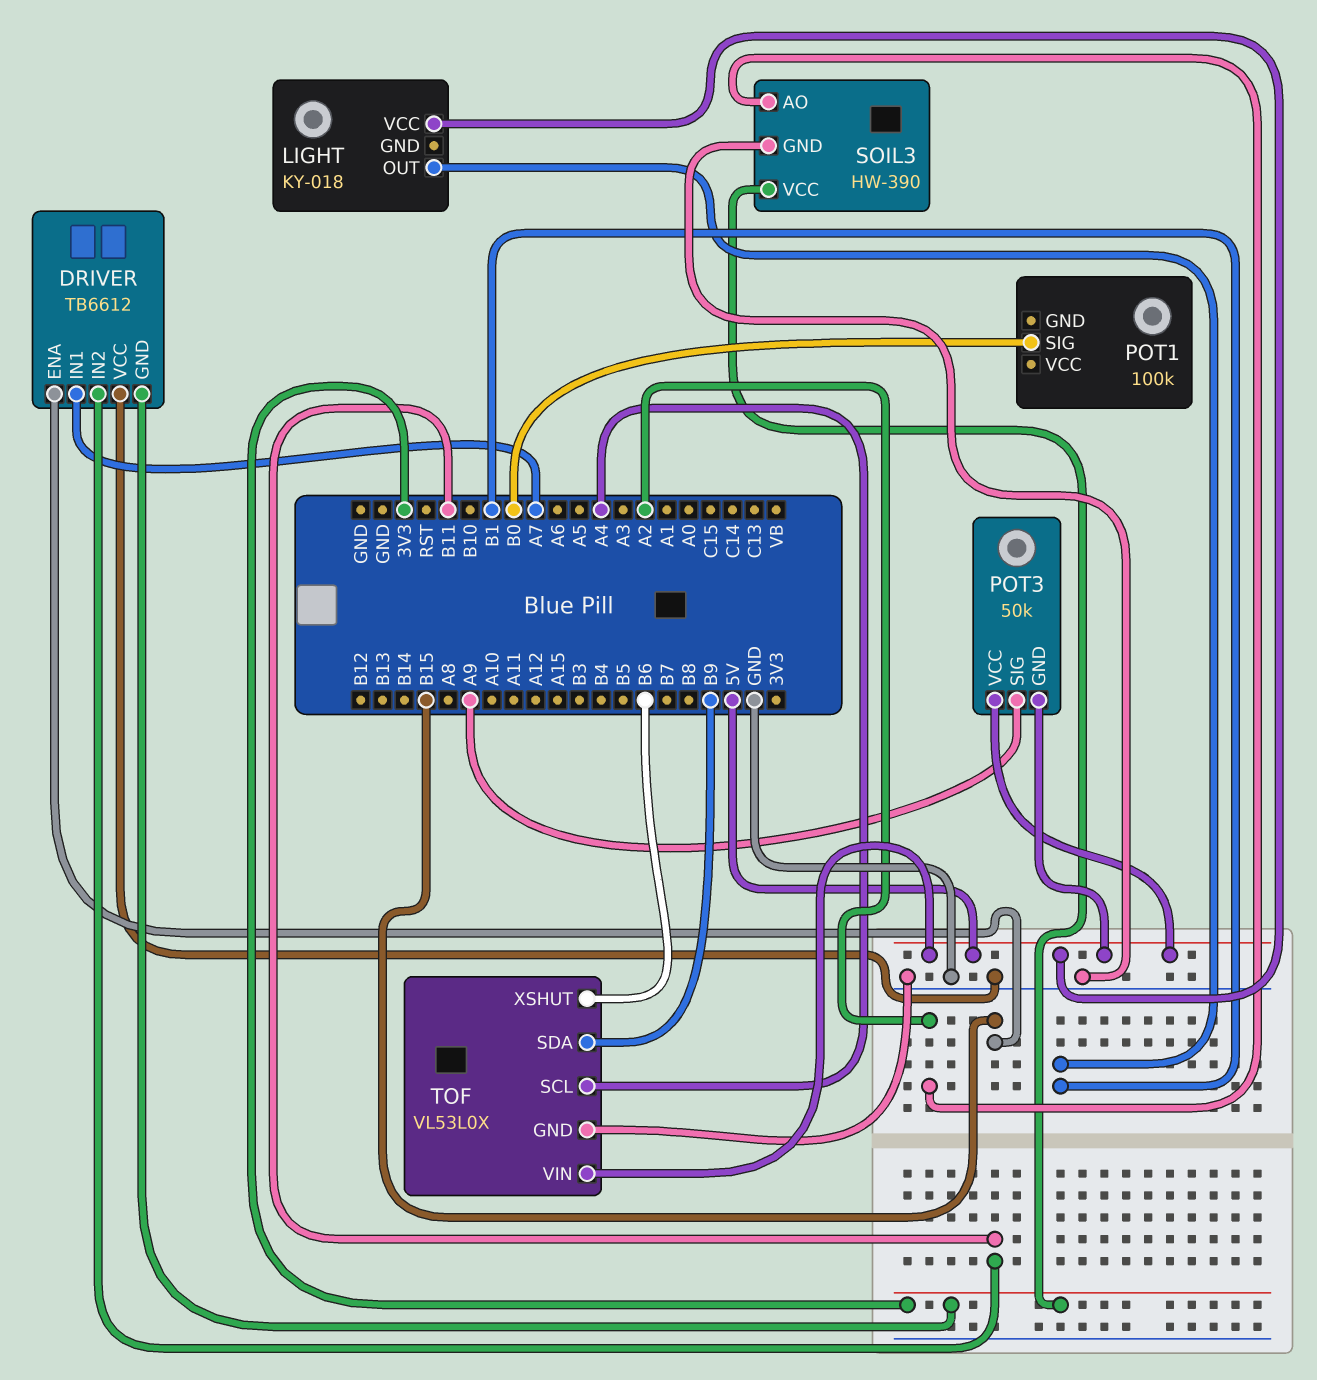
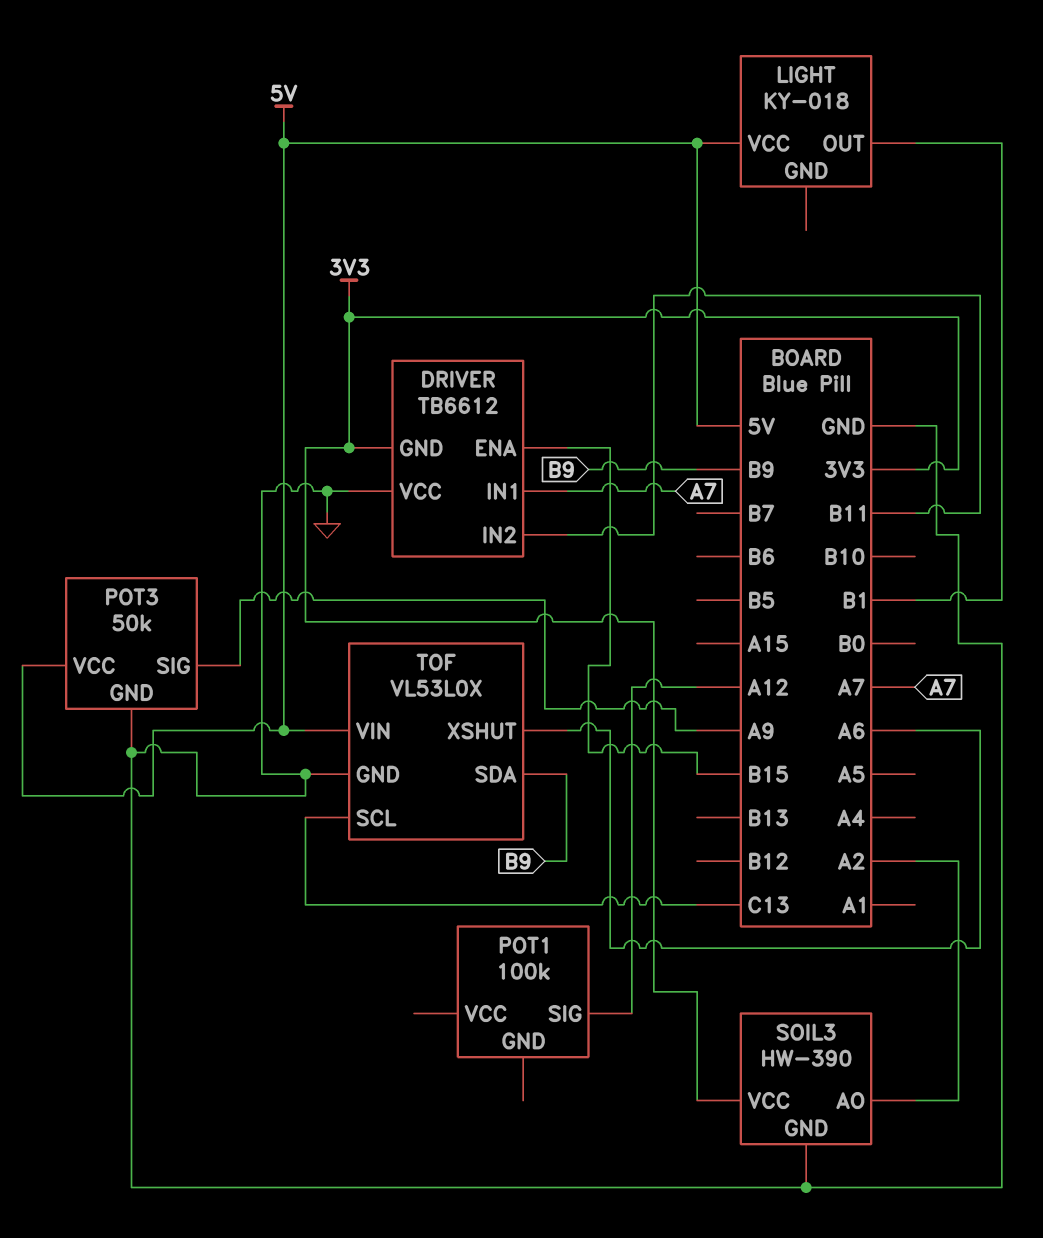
POT1 pin SIG: B0 -> A12
POT3 pin GND: 5V -> GND
TOF pin SCL: A4 -> C13
TOF pin XSHUT: B6 -> A6

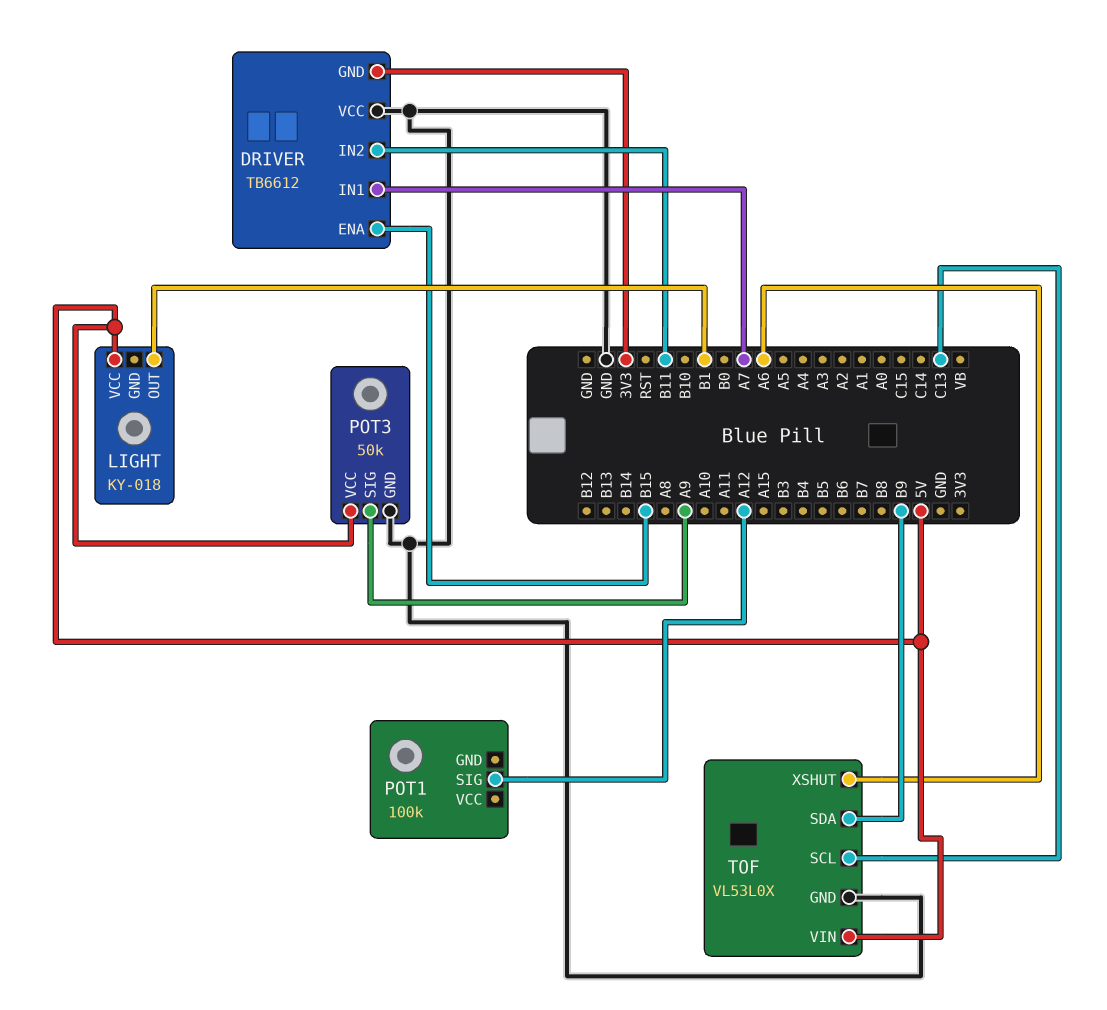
SOIL3: HW-390 -> none
SOIL3 pin AO: A2 -> none
SOIL3 pin GND: GND -> none
SOIL3 pin VCC: 3V3 -> none

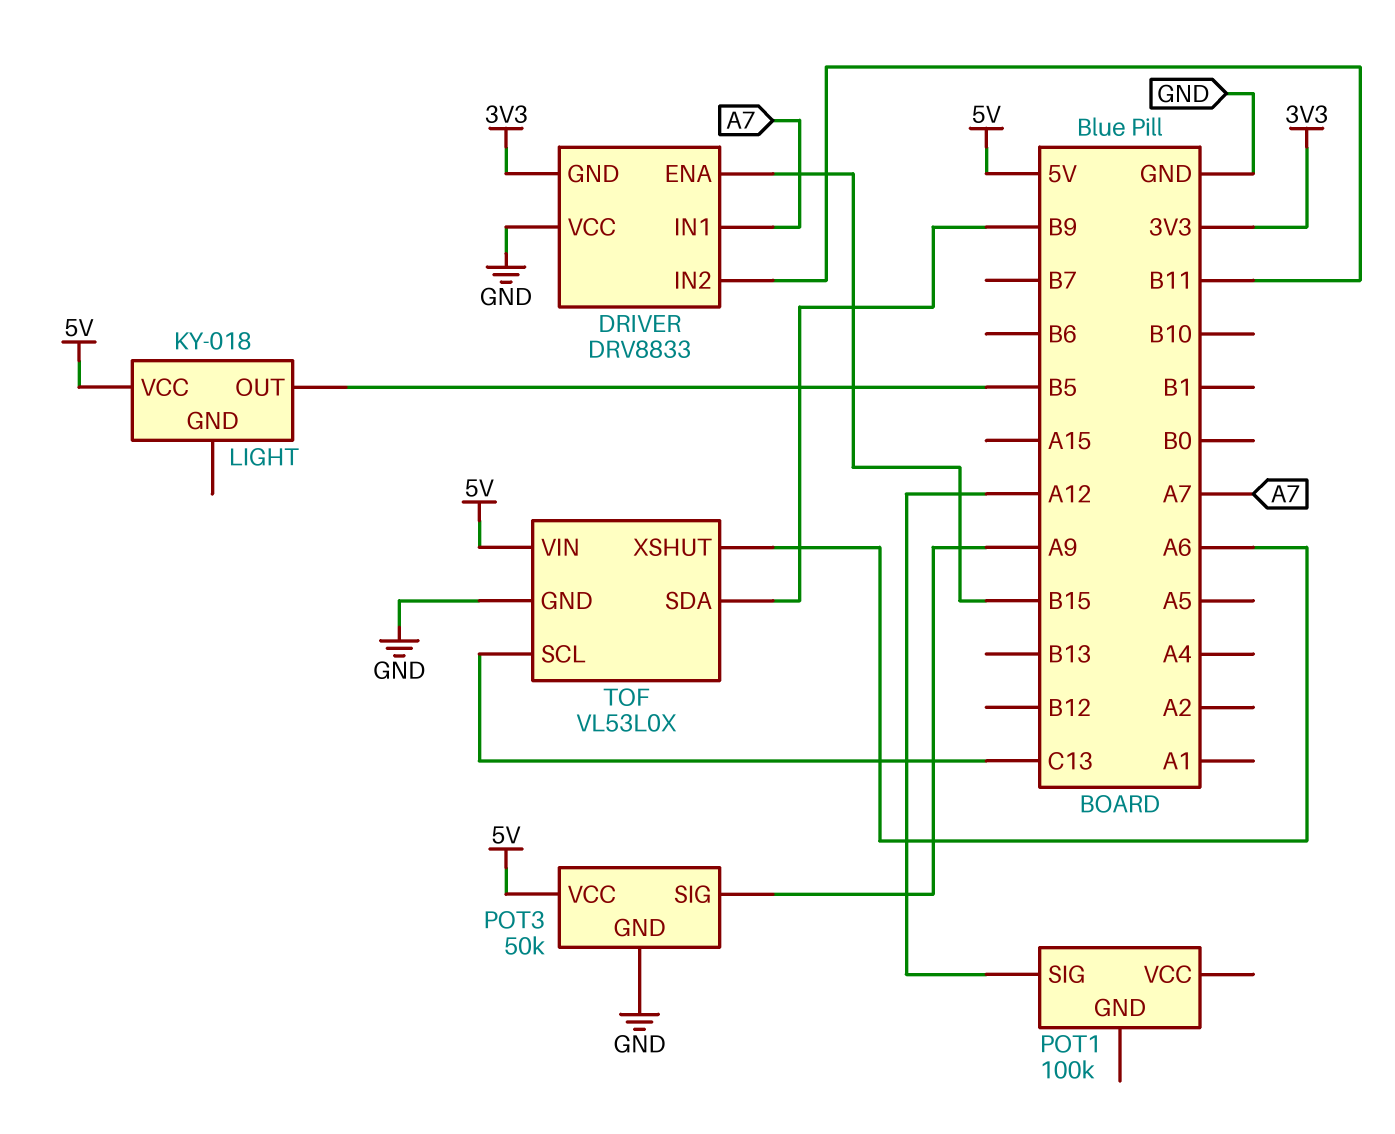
DRIVER: TB6612 -> DRV8833
LIGHT pin OUT: B1 -> B5

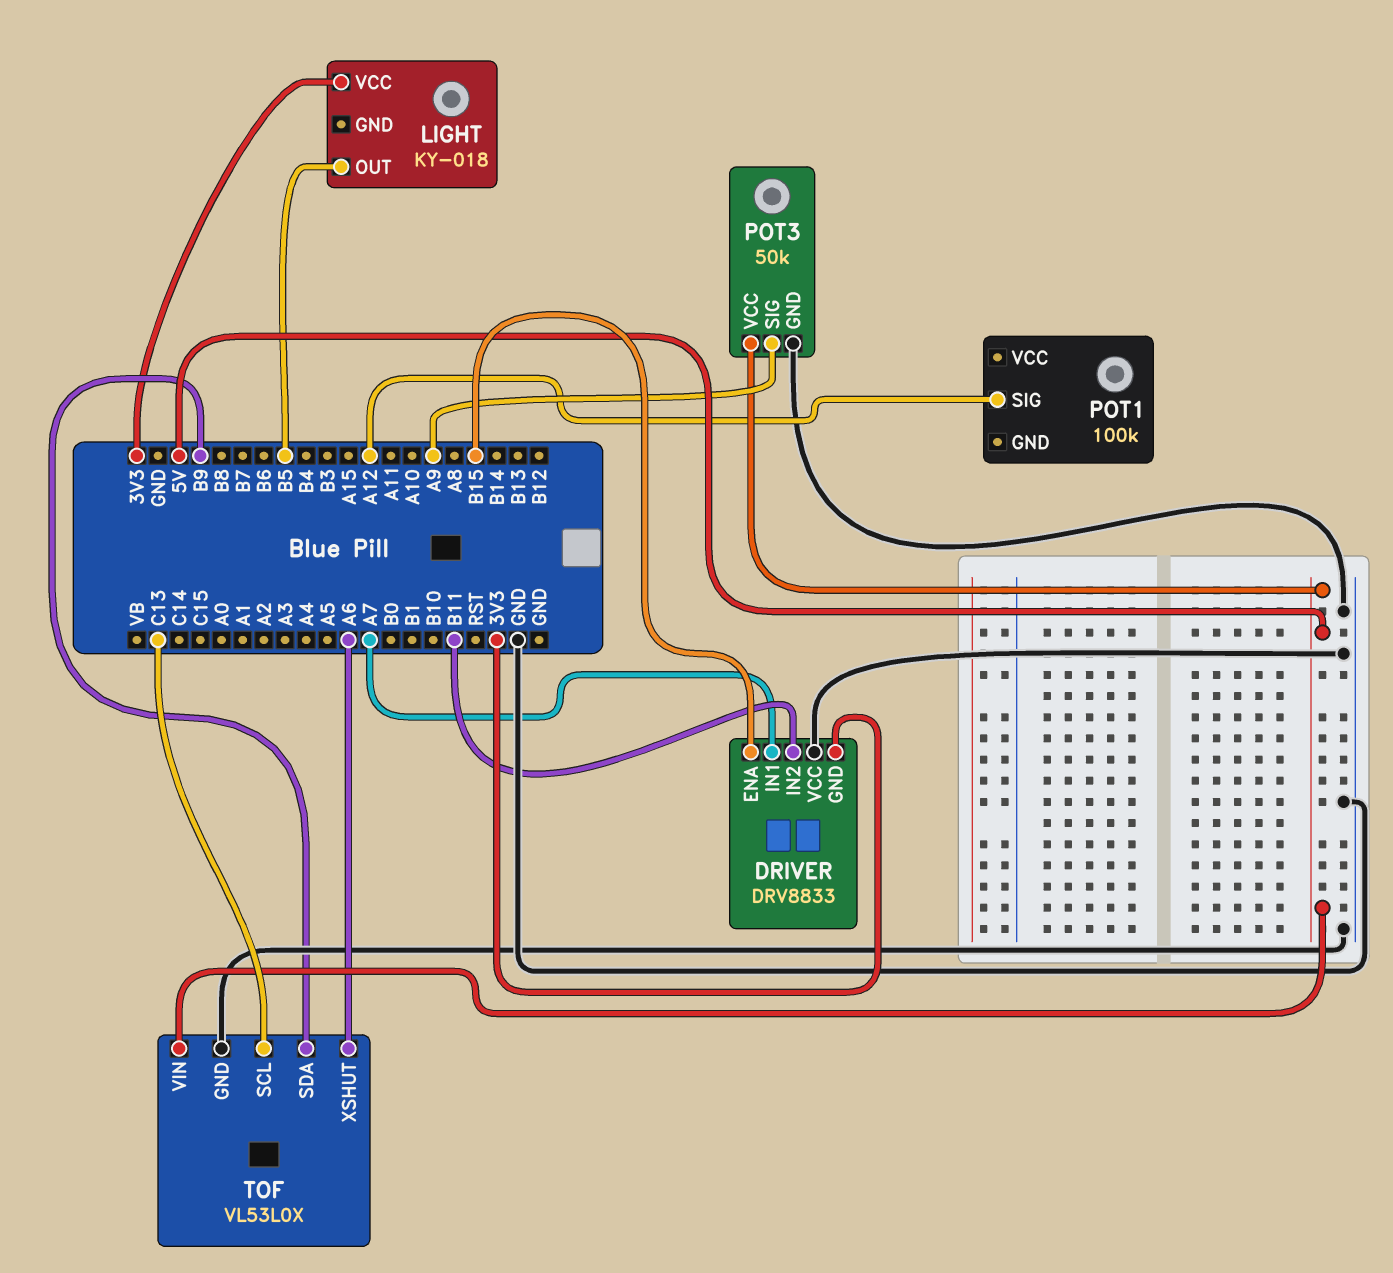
LIGHT pin VCC: 5V -> 3V3

